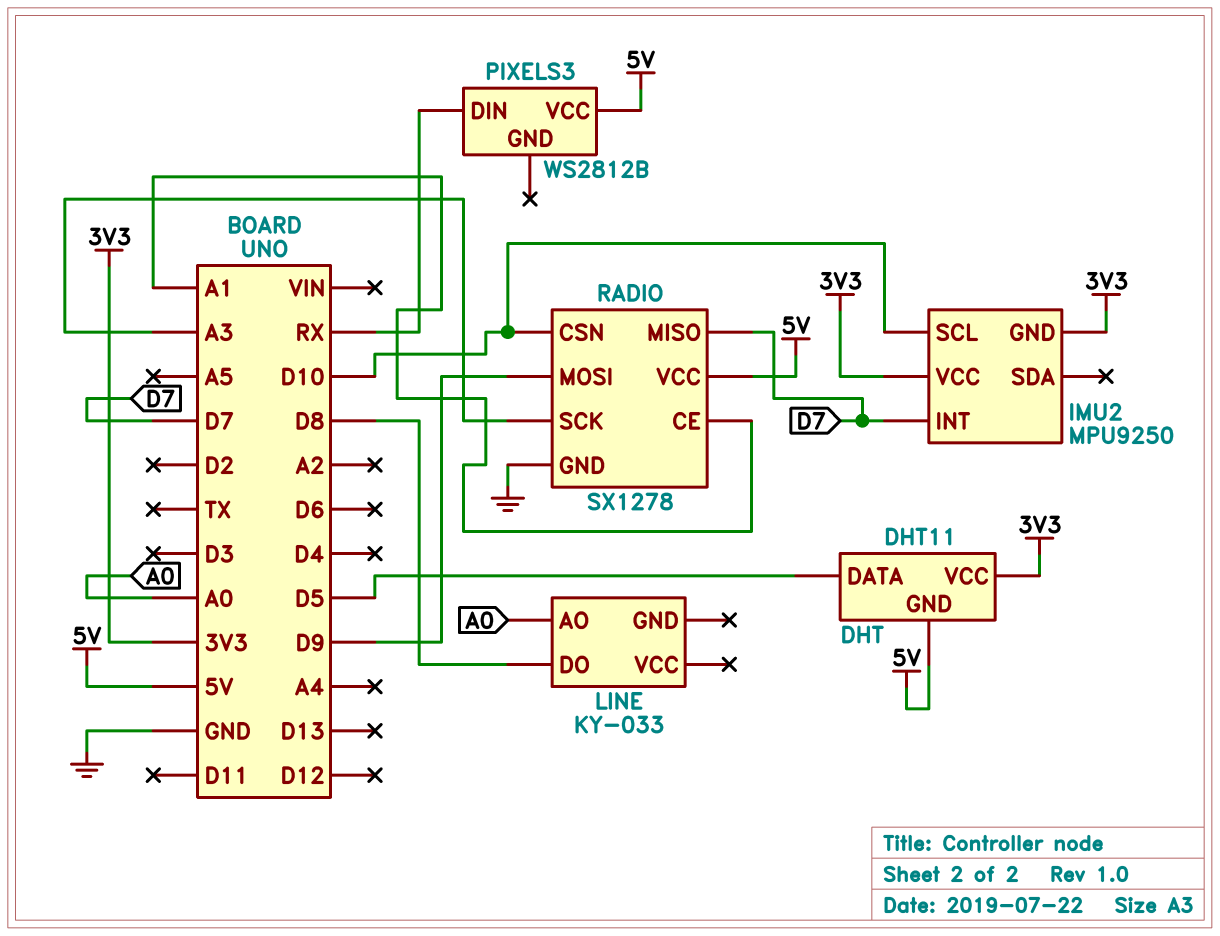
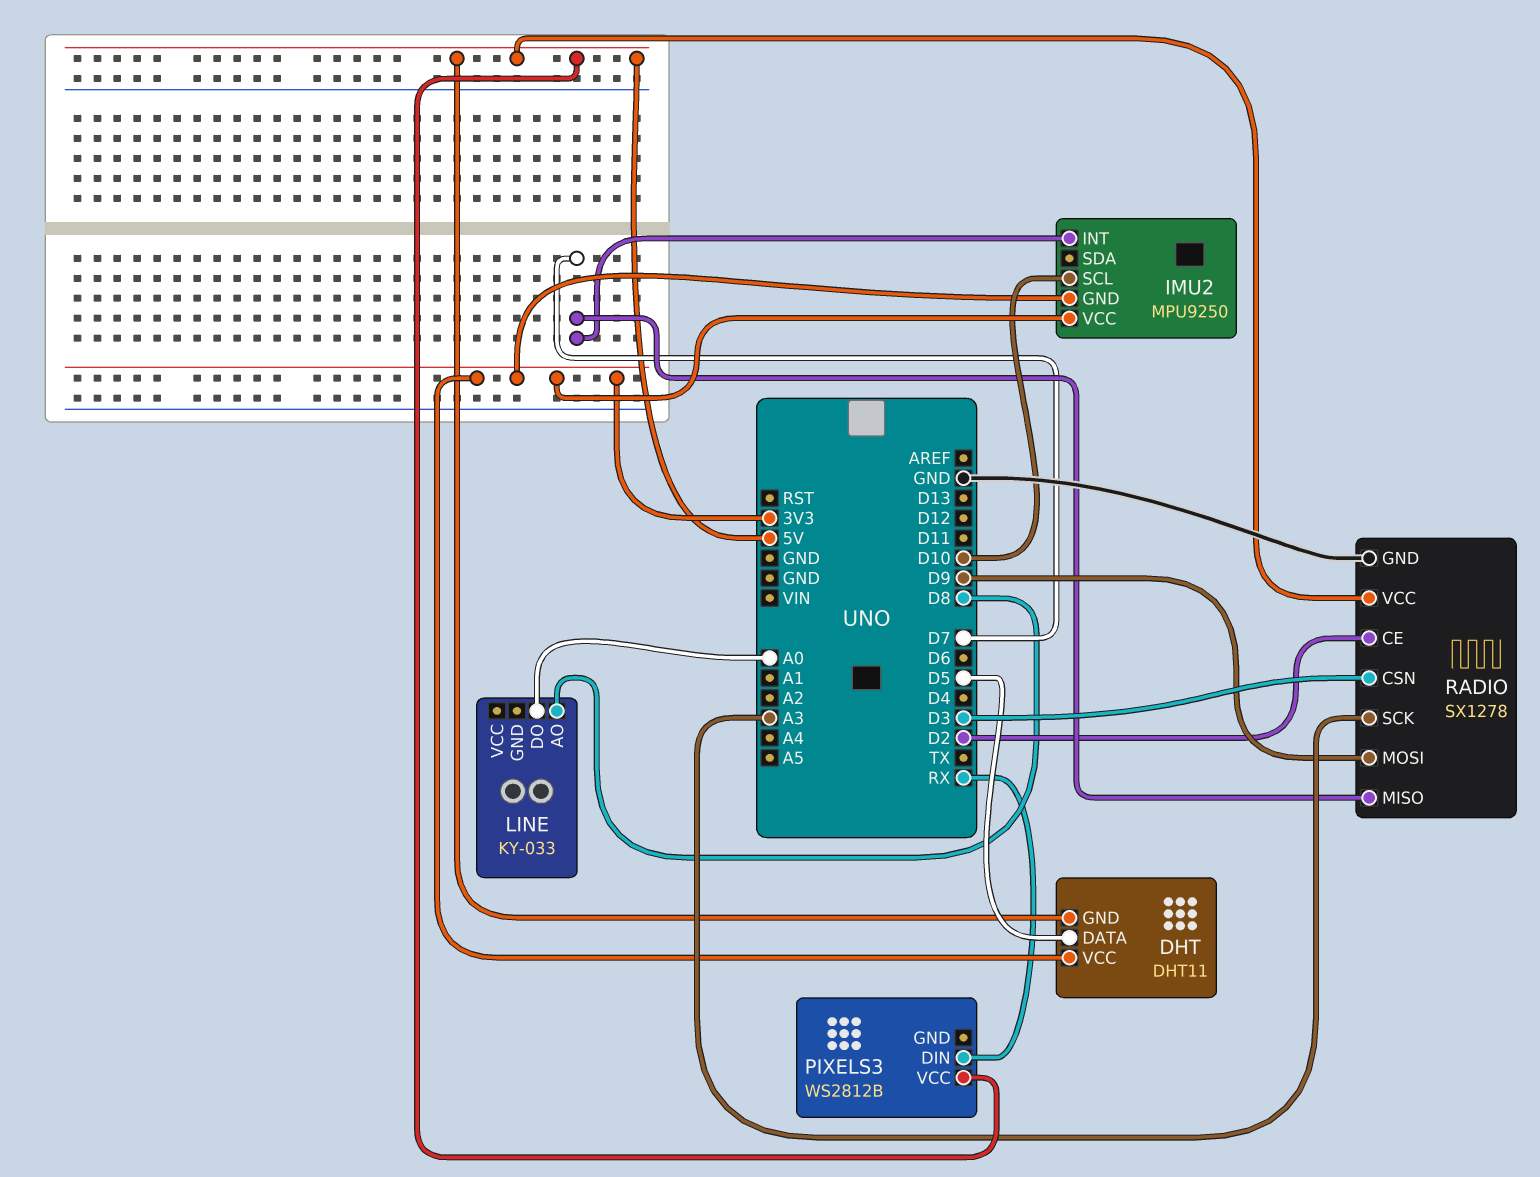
LINE pin AO: A0 -> D8
LINE pin DO: D8 -> A0
RADIO pin CE: A1 -> D2
RADIO pin CSN: D10 -> D3

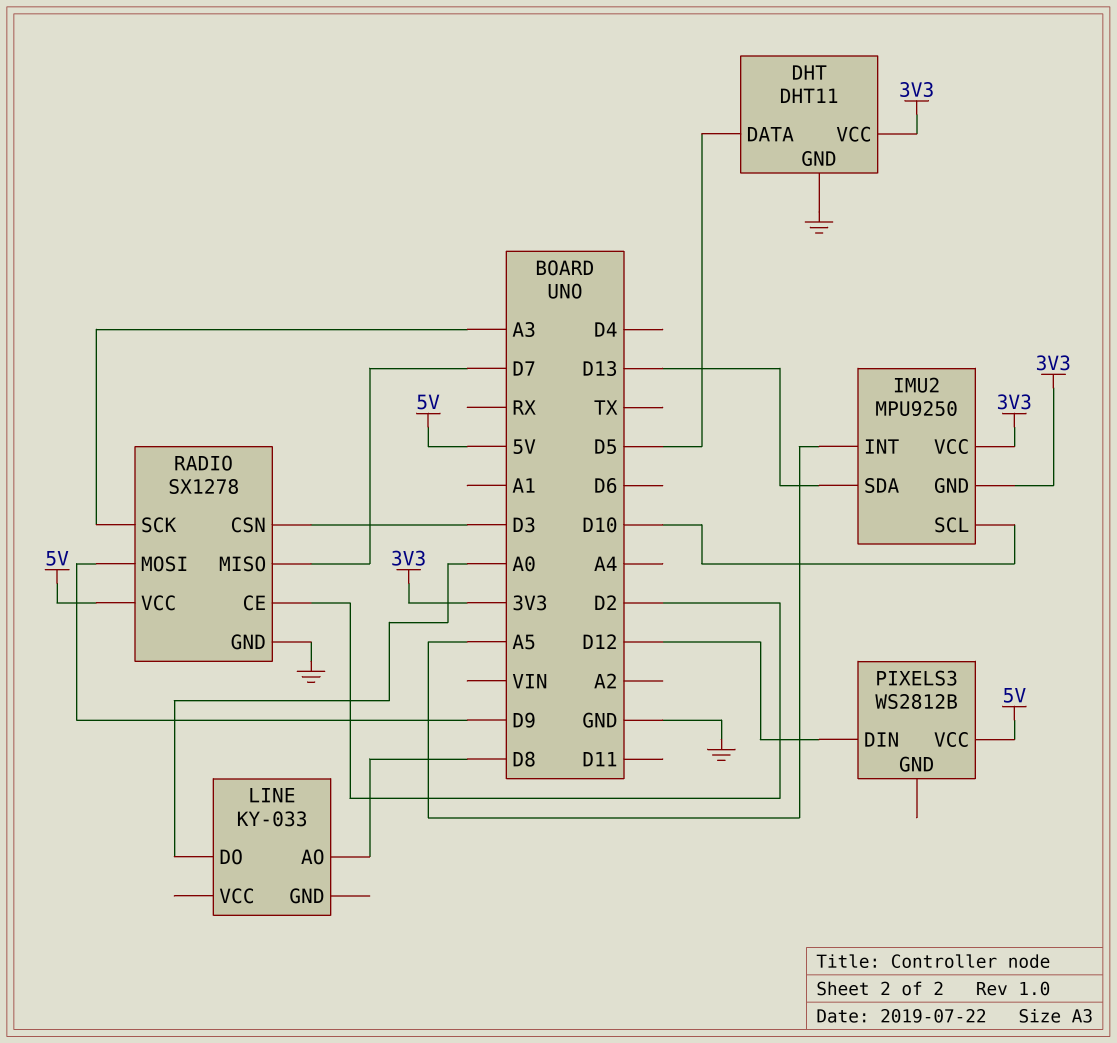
DHT pin GND: 5V -> GND
IMU2 pin INT: D7 -> A5
IMU2 pin SDA: none -> D13
PIXELS3 pin DIN: RX -> D12

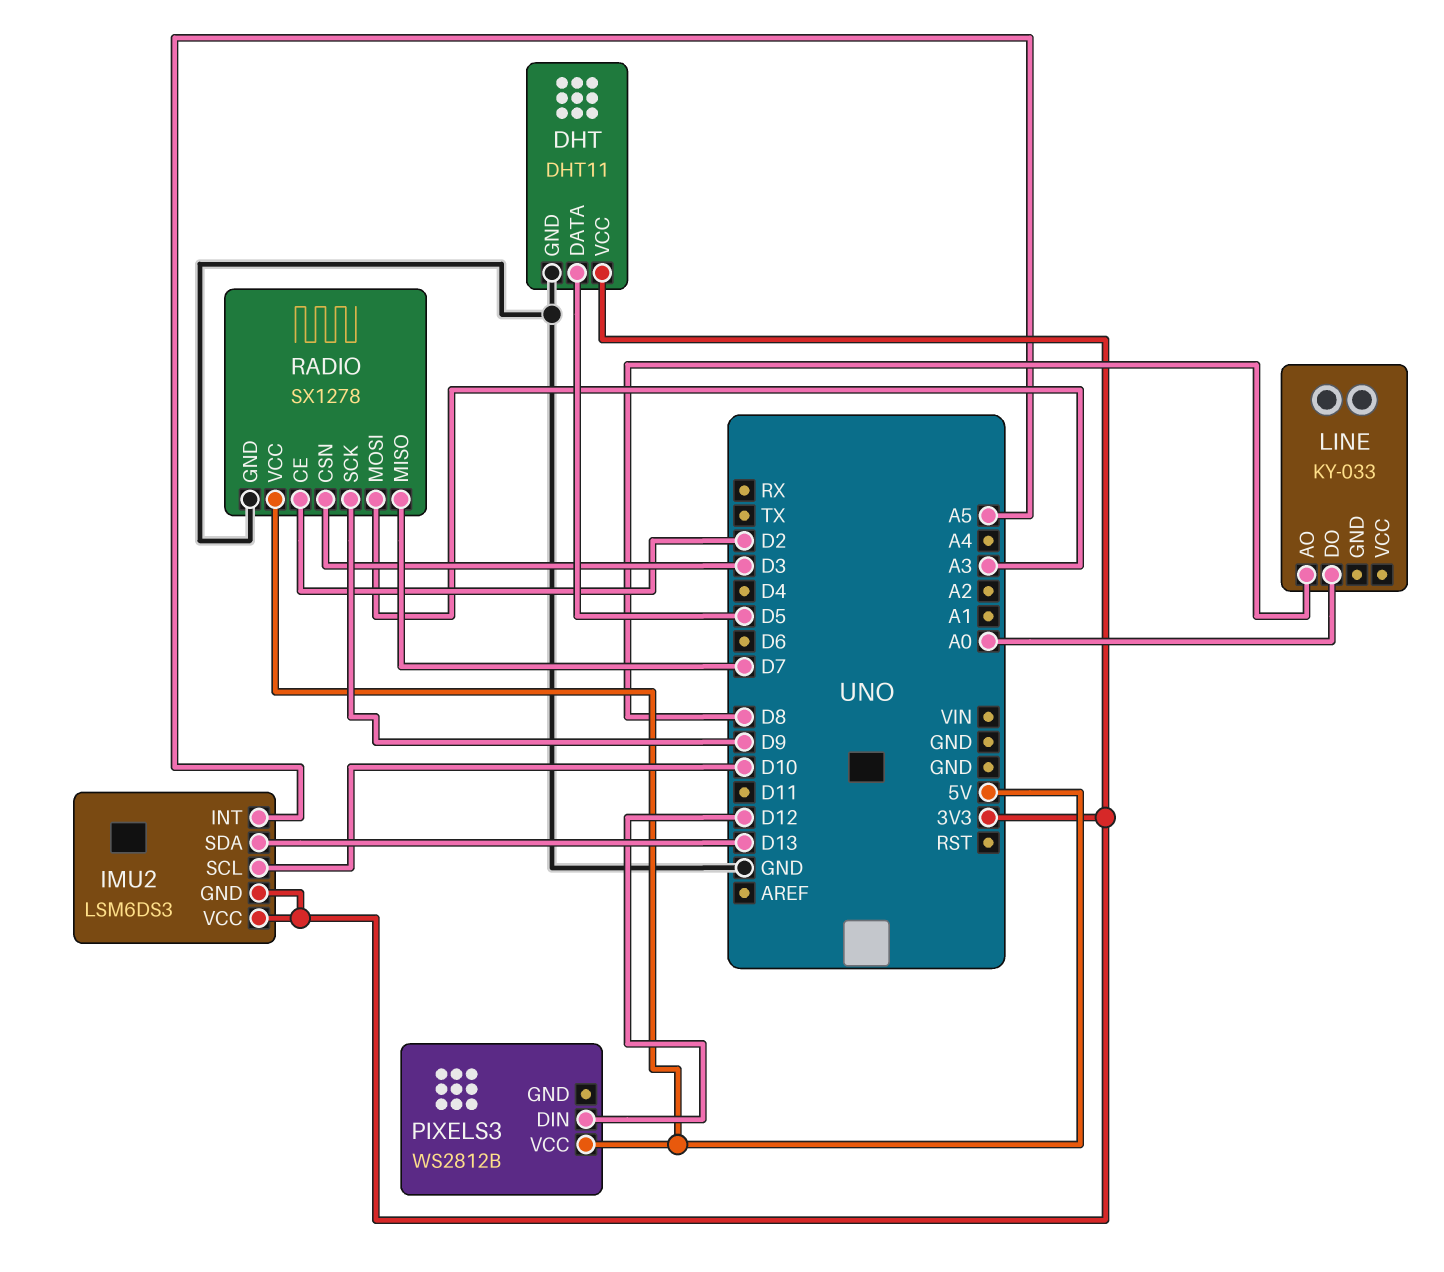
IMU2: MPU9250 -> LSM6DS3
RADIO pin MOSI: D9 -> A3
RADIO pin SCK: A3 -> D9

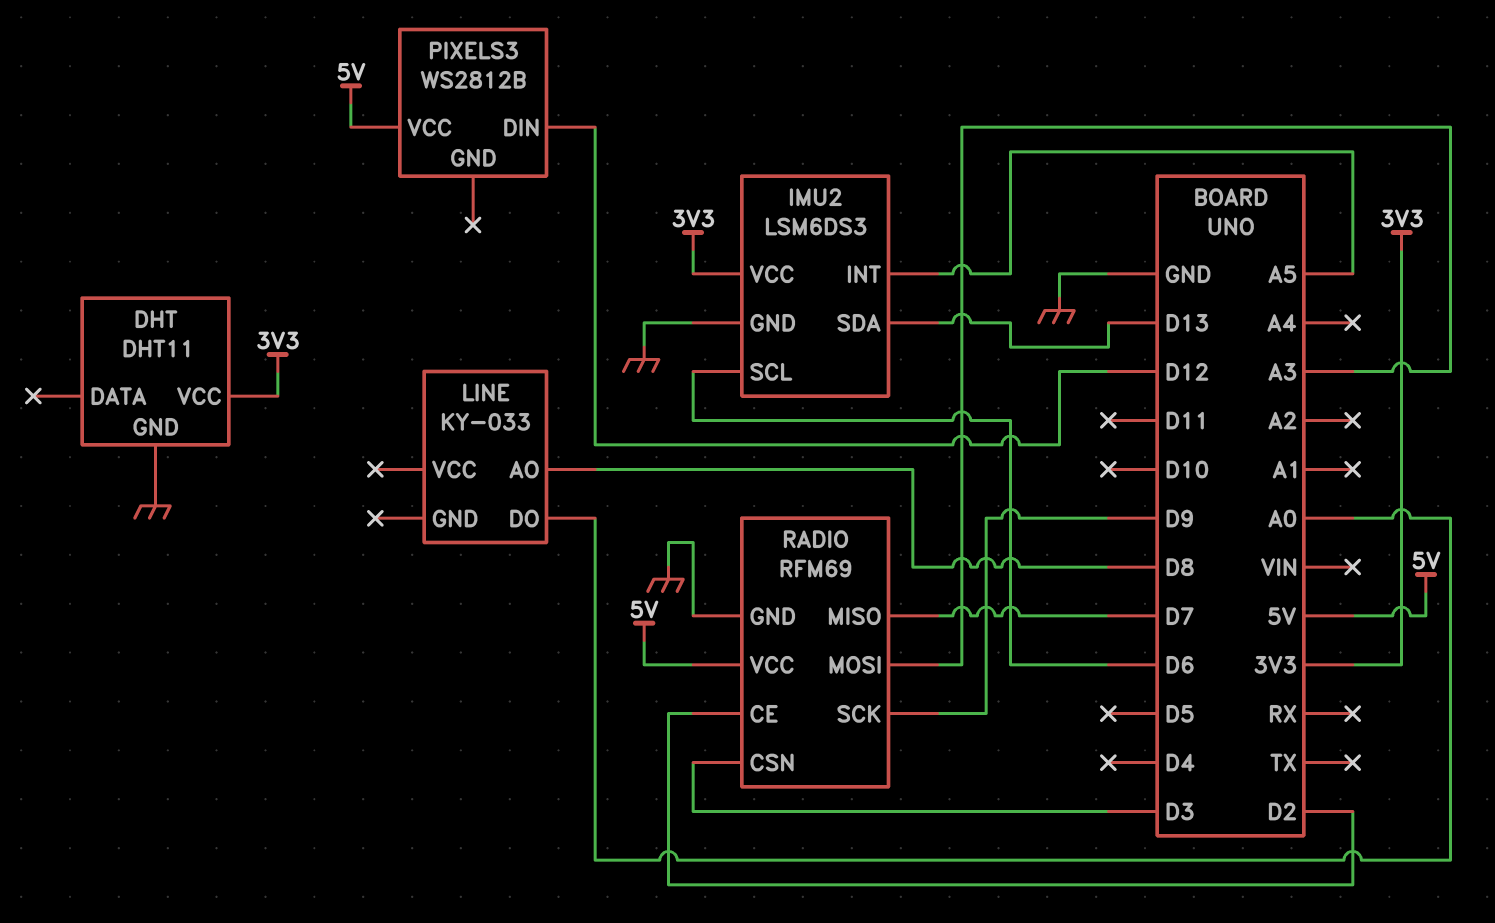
DHT pin DATA: D5 -> none
IMU2 pin GND: 3V3 -> GND
IMU2 pin SCL: D10 -> D6
RADIO: SX1278 -> RFM69

